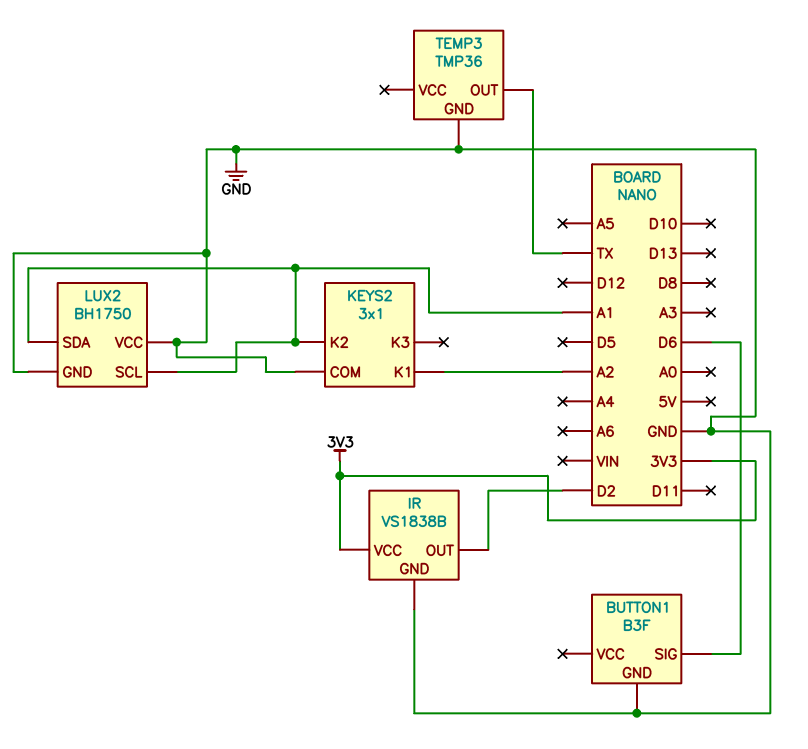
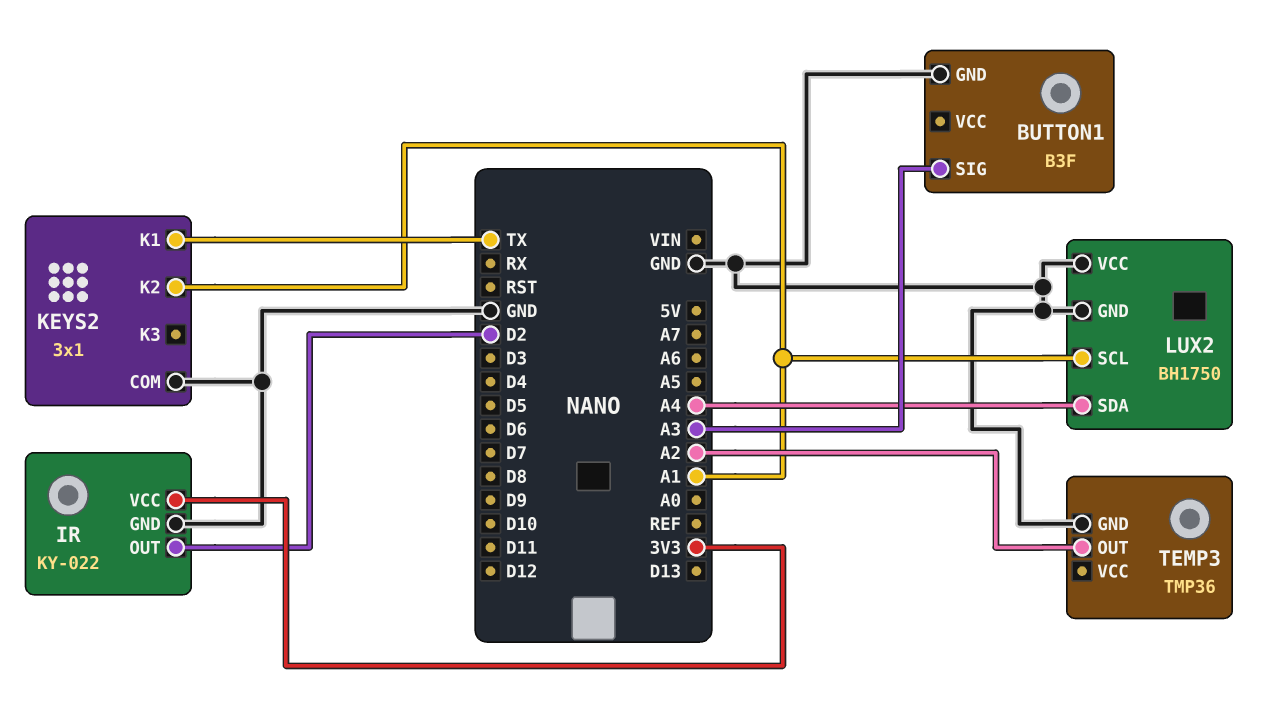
BUTTON1 pin SIG: D6 -> A3
IR: VS1838B -> KY-022
KEYS2 pin K1: A2 -> TX
LUX2 pin SDA: A1 -> A4
TEMP3 pin OUT: TX -> A2

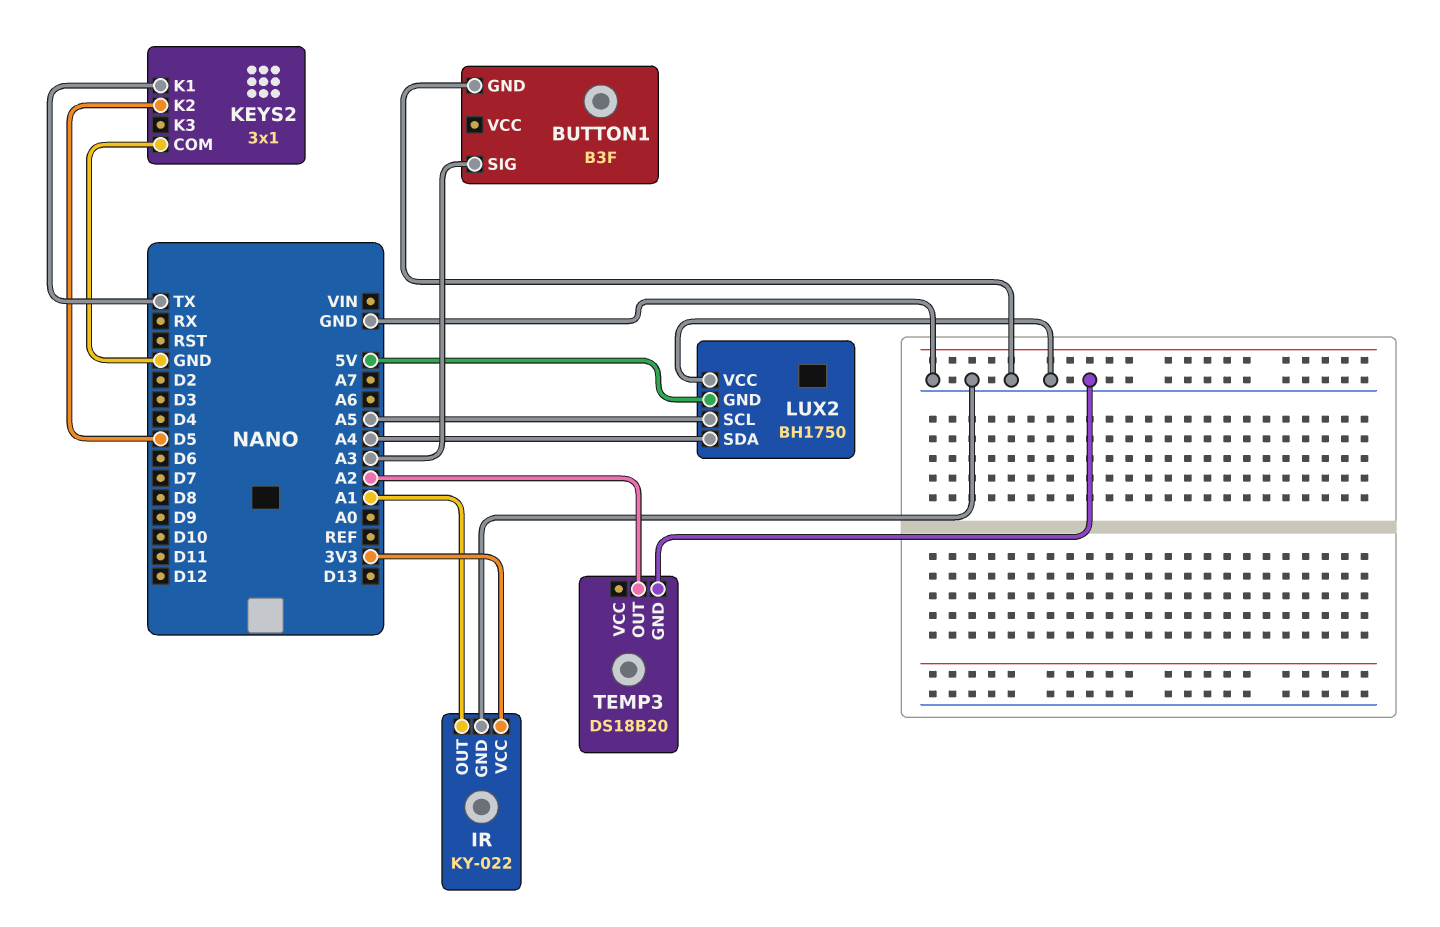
IR pin OUT: D2 -> A1
KEYS2 pin K2: A1 -> D5
LUX2 pin GND: GND -> 5V
LUX2 pin SCL: A1 -> A5
TEMP3: TMP36 -> DS18B20

